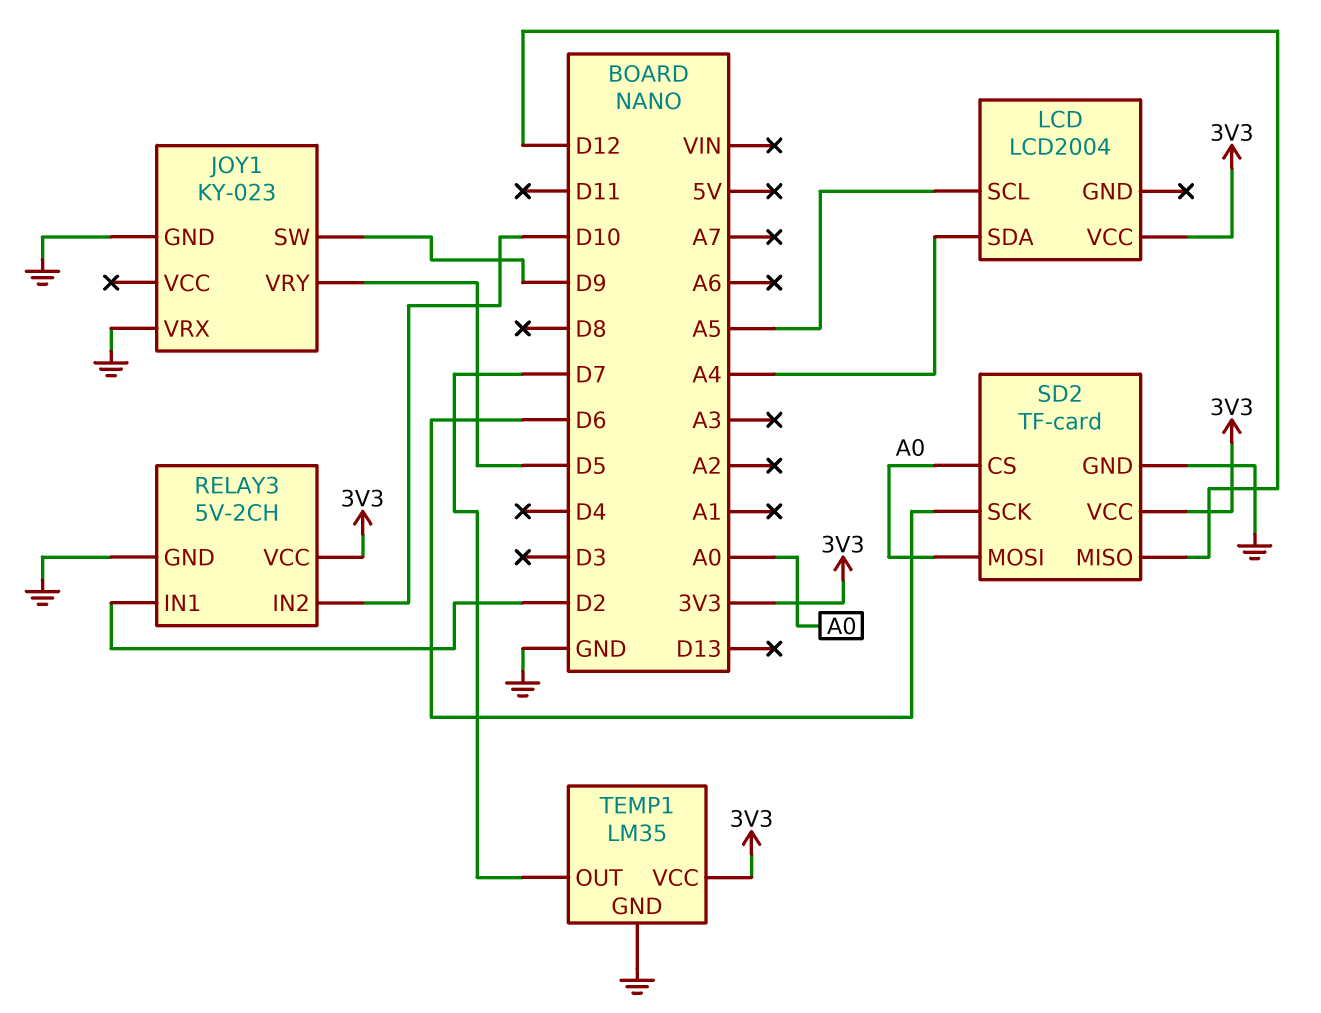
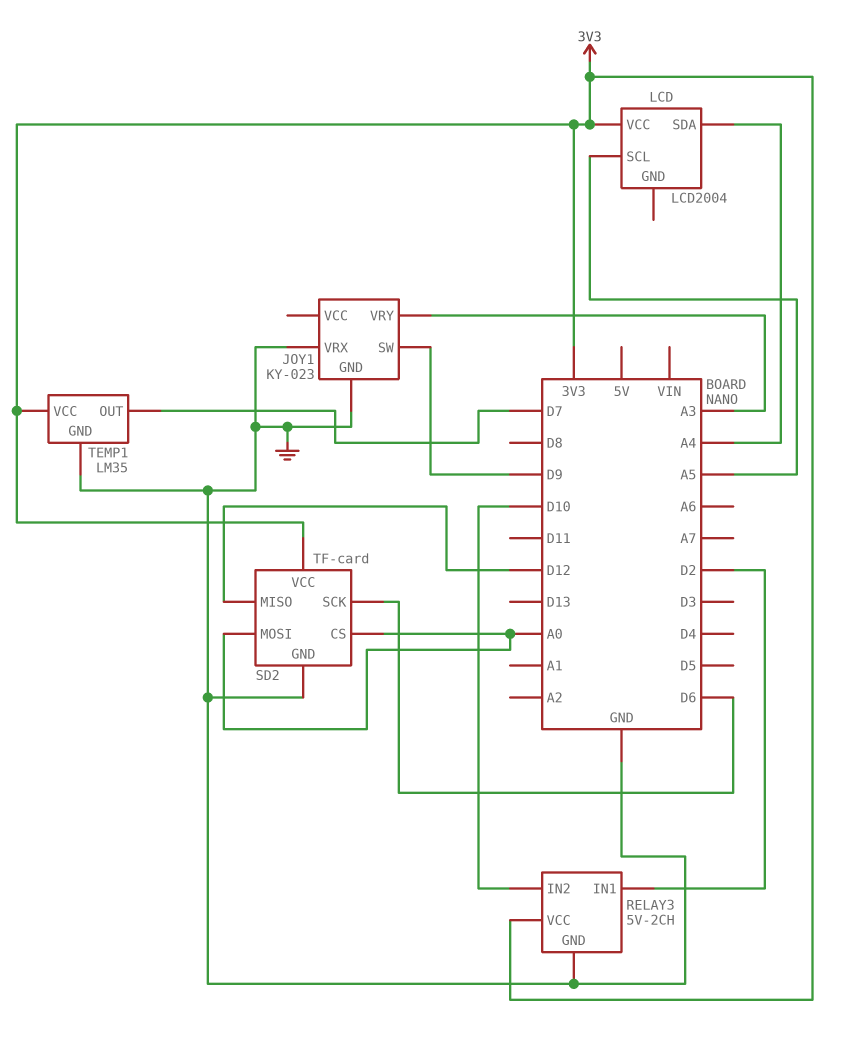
JOY1 pin VRY: D5 -> A3

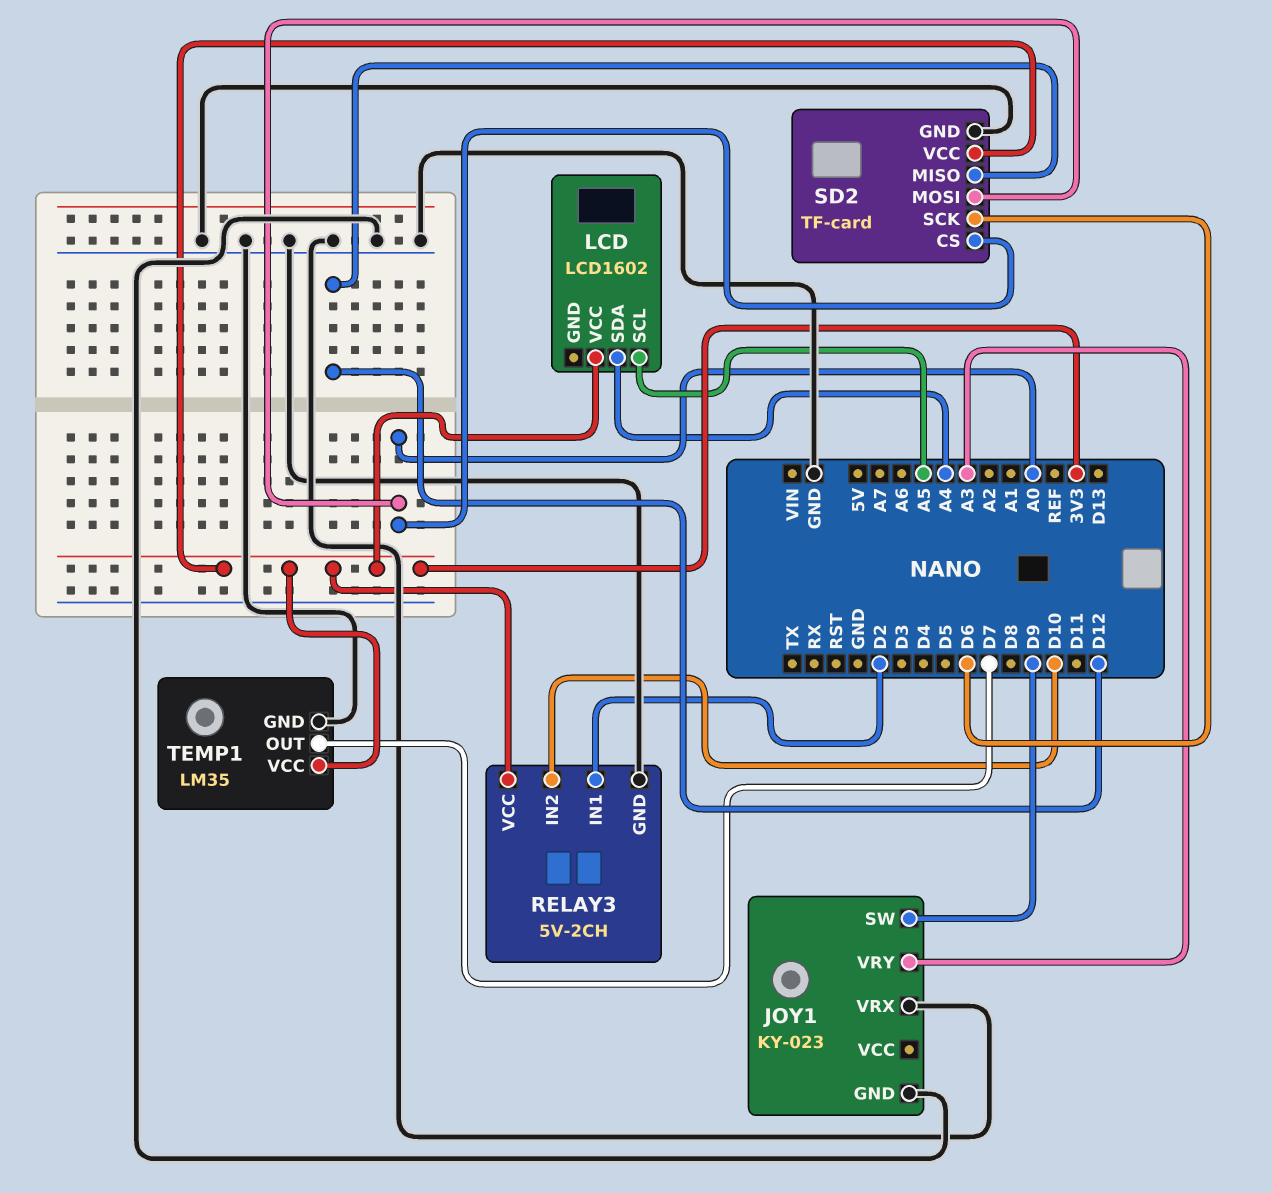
LCD: LCD2004 -> LCD1602

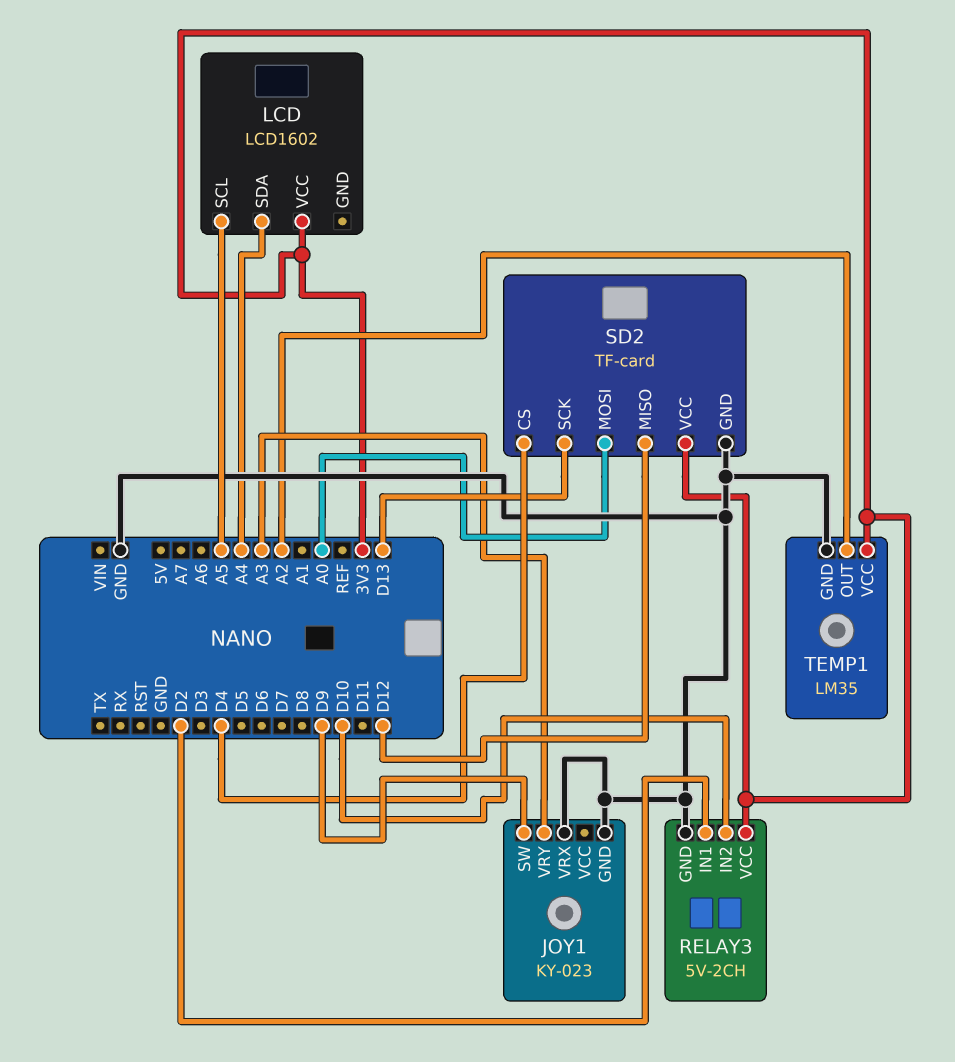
SD2 pin CS: A0 -> D4
SD2 pin SCK: D6 -> D13
TEMP1 pin OUT: D7 -> A2

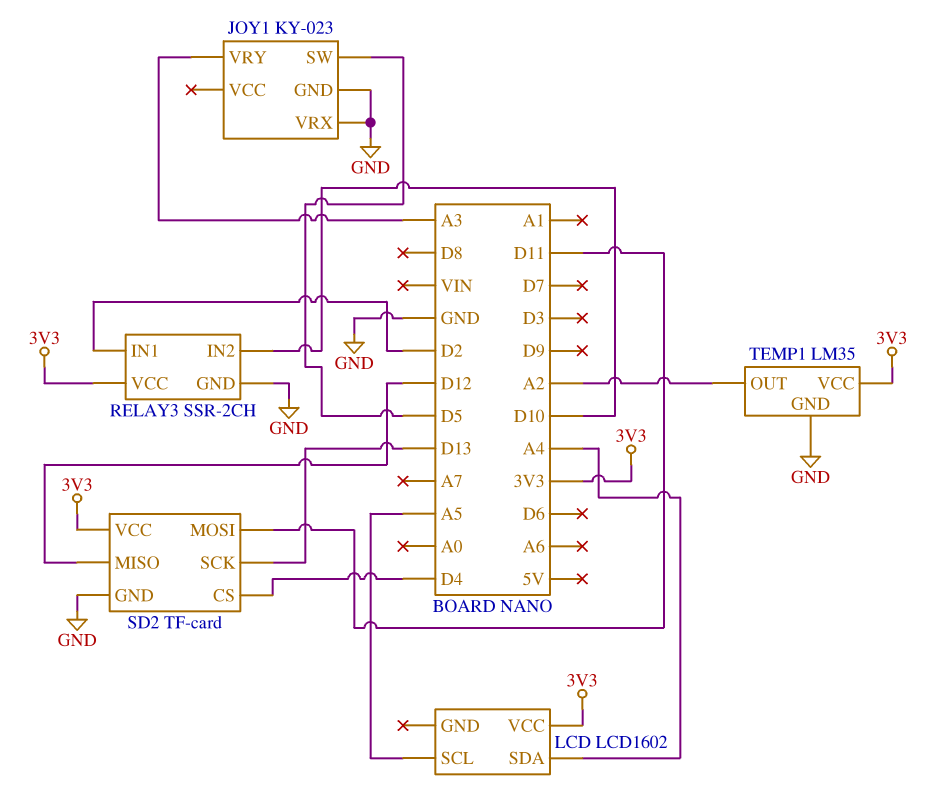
JOY1 pin SW: D9 -> D5
RELAY3: 5V-2CH -> SSR-2CH
SD2 pin MOSI: A0 -> D11

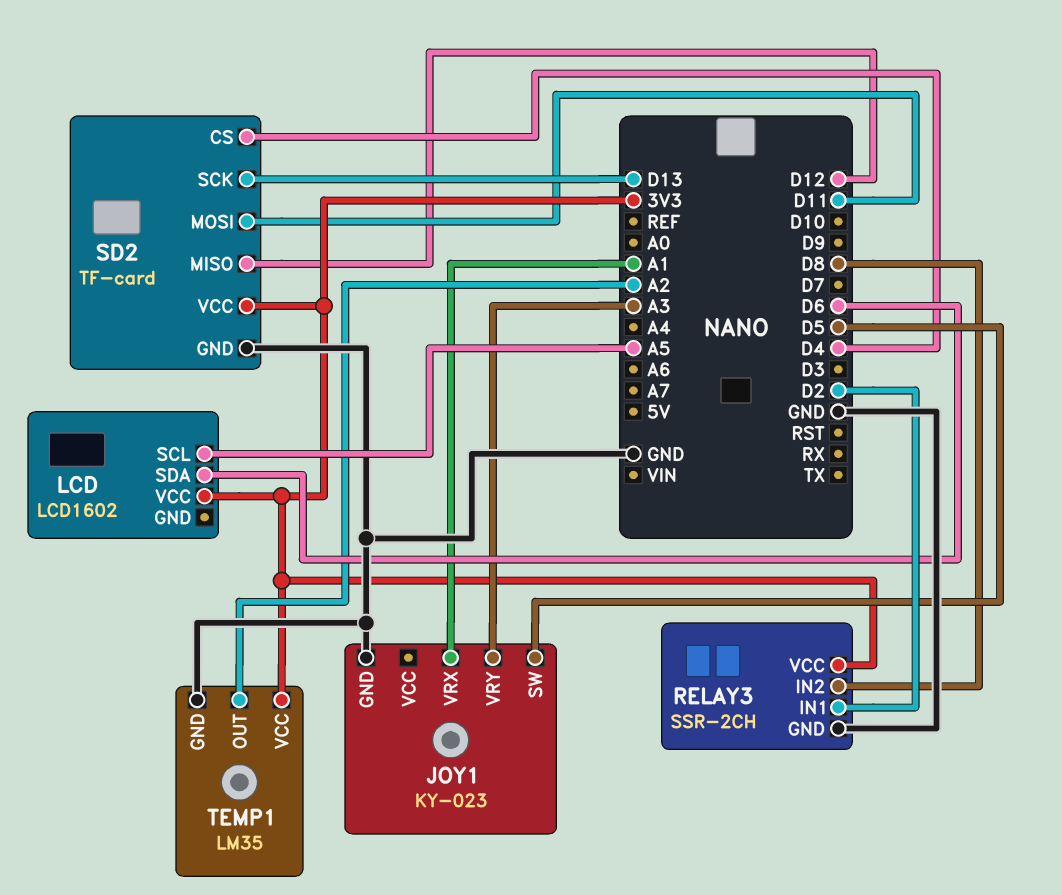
JOY1 pin VRX: GND -> A1
LCD pin SDA: A4 -> D6
RELAY3 pin IN2: D10 -> D8

